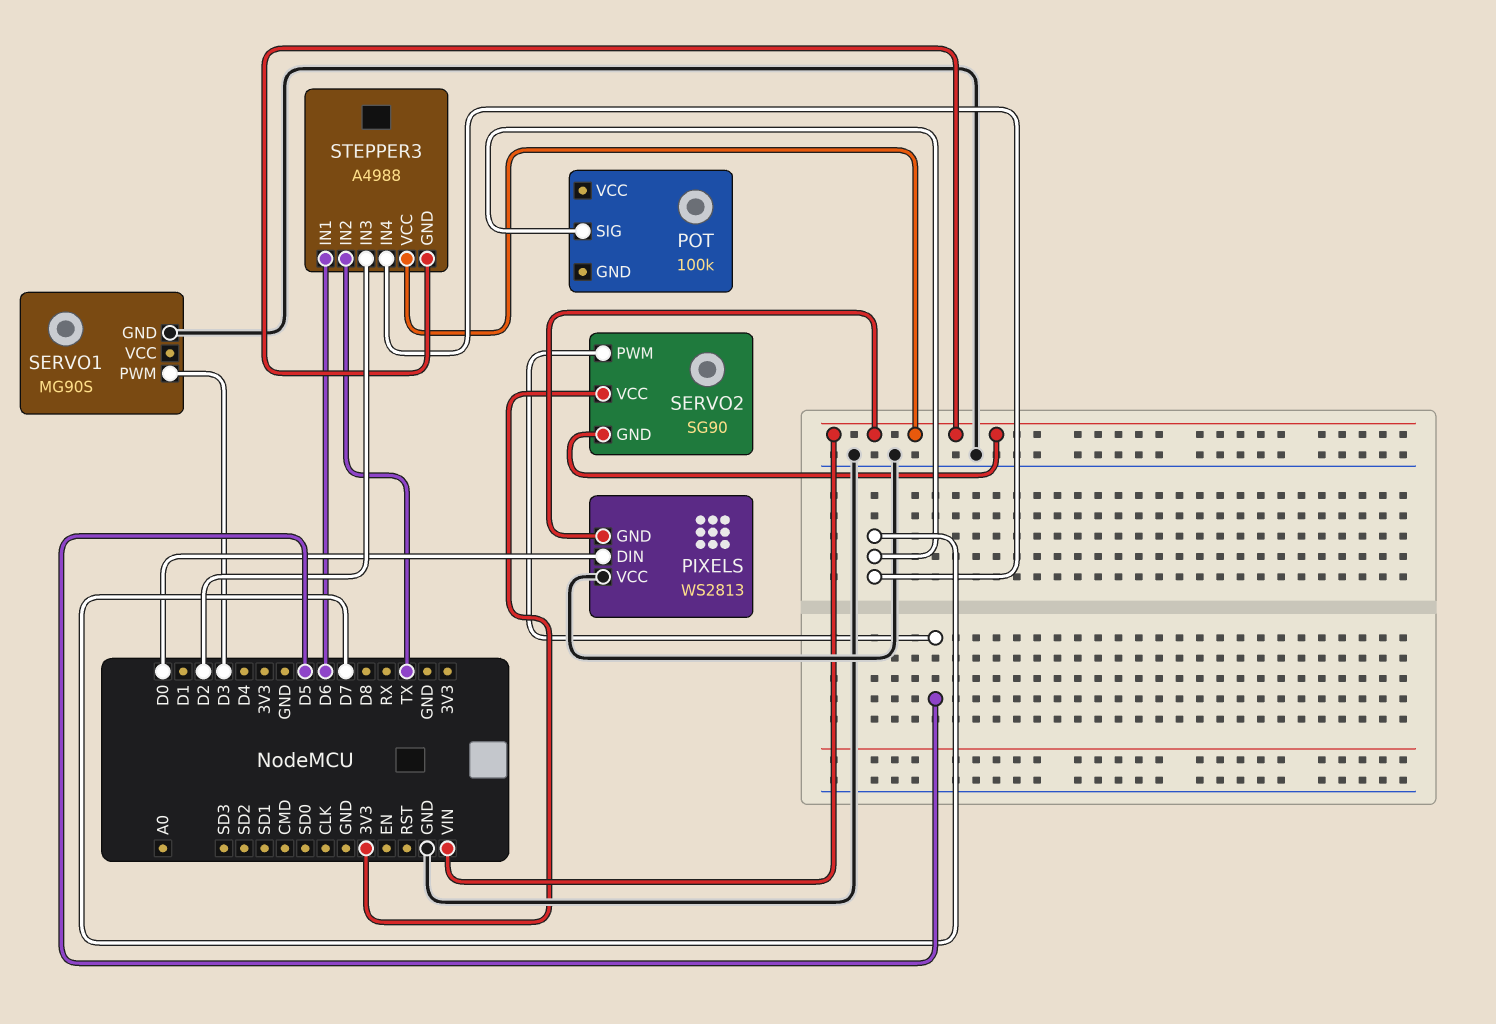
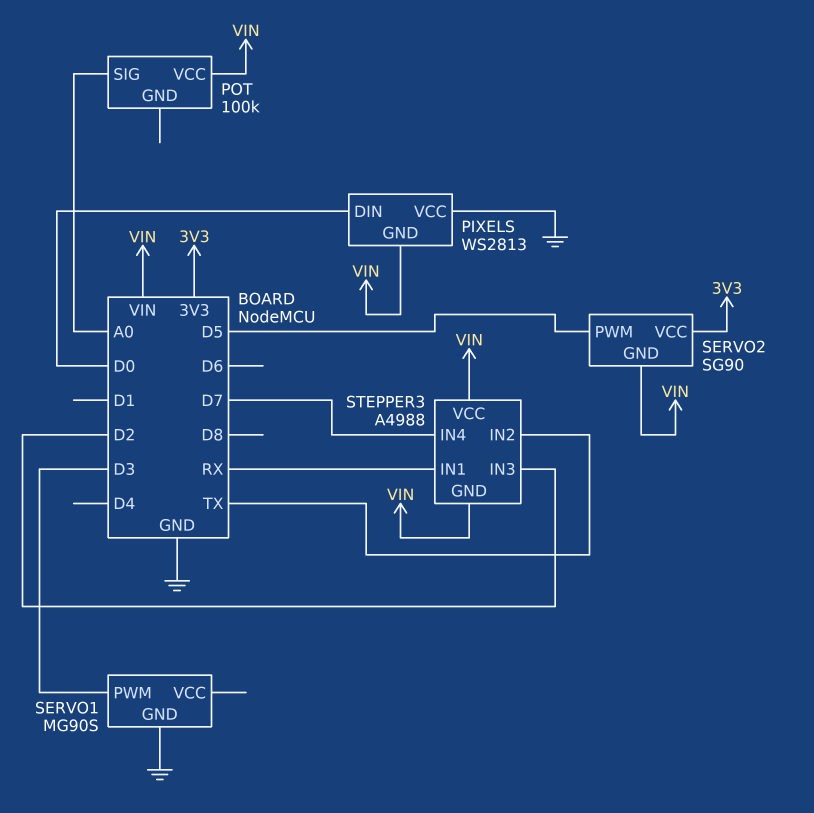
POT pin SIG: D7 -> A0
POT pin VCC: none -> VIN
STEPPER3 pin IN1: D6 -> RX

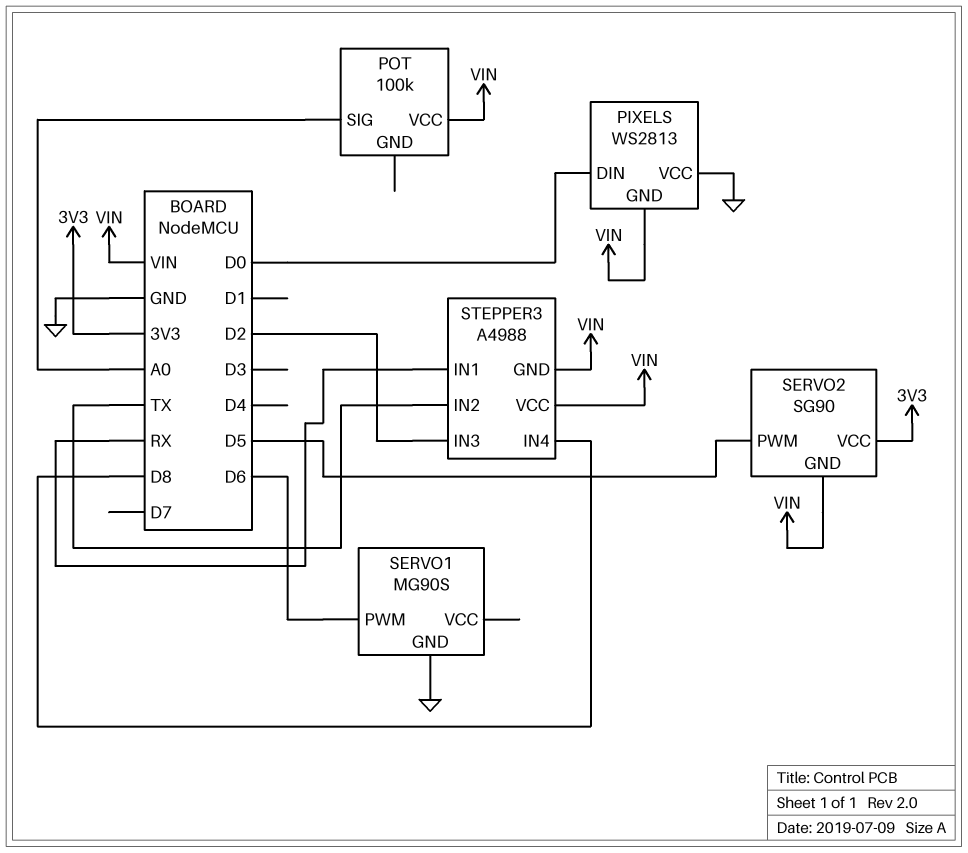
SERVO1 pin PWM: D3 -> D6
STEPPER3 pin IN4: D7 -> D8

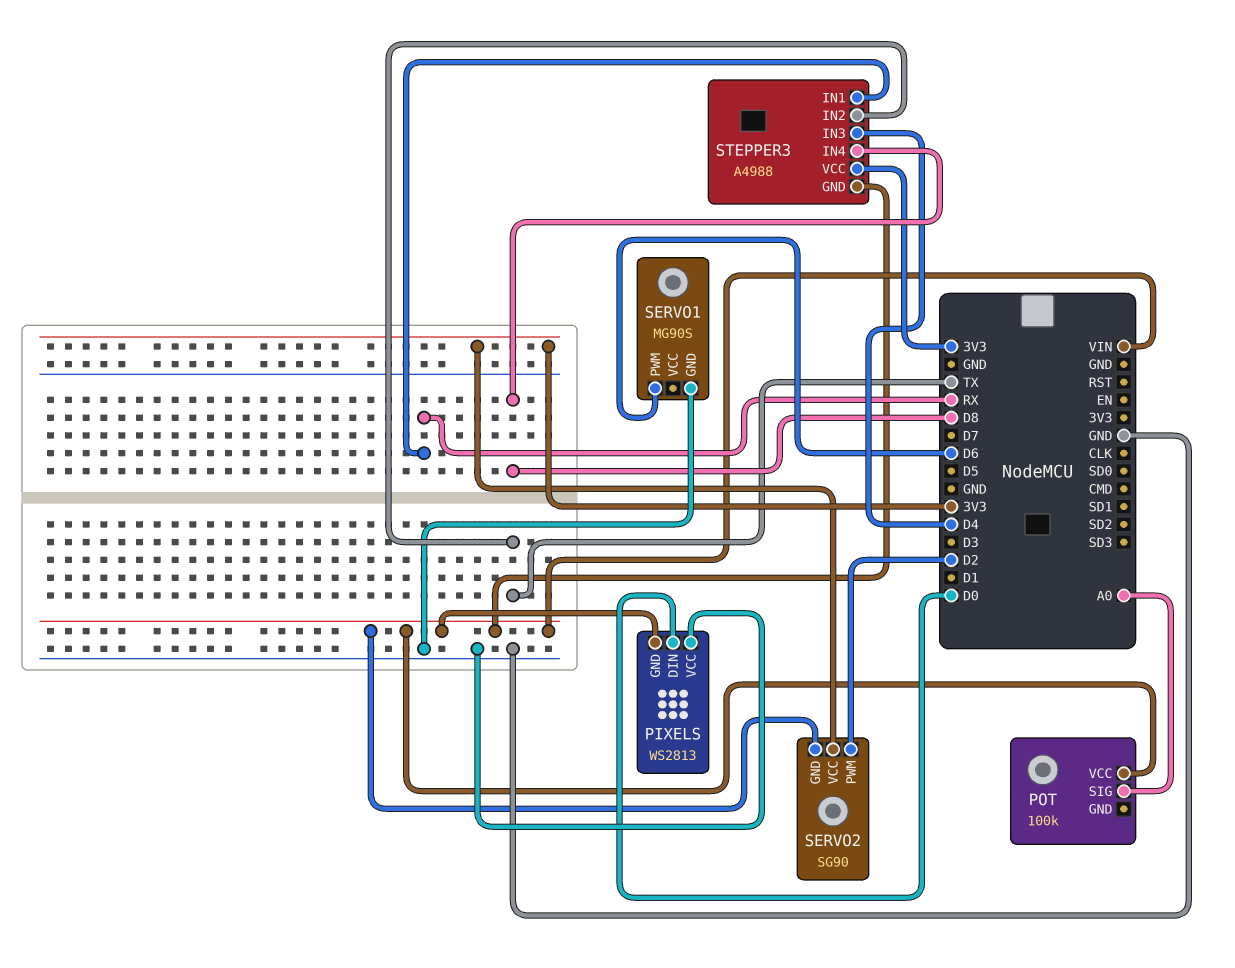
SERVO2 pin PWM: D5 -> D2
STEPPER3 pin IN3: D2 -> D4
STEPPER3 pin VCC: VIN -> 3V3

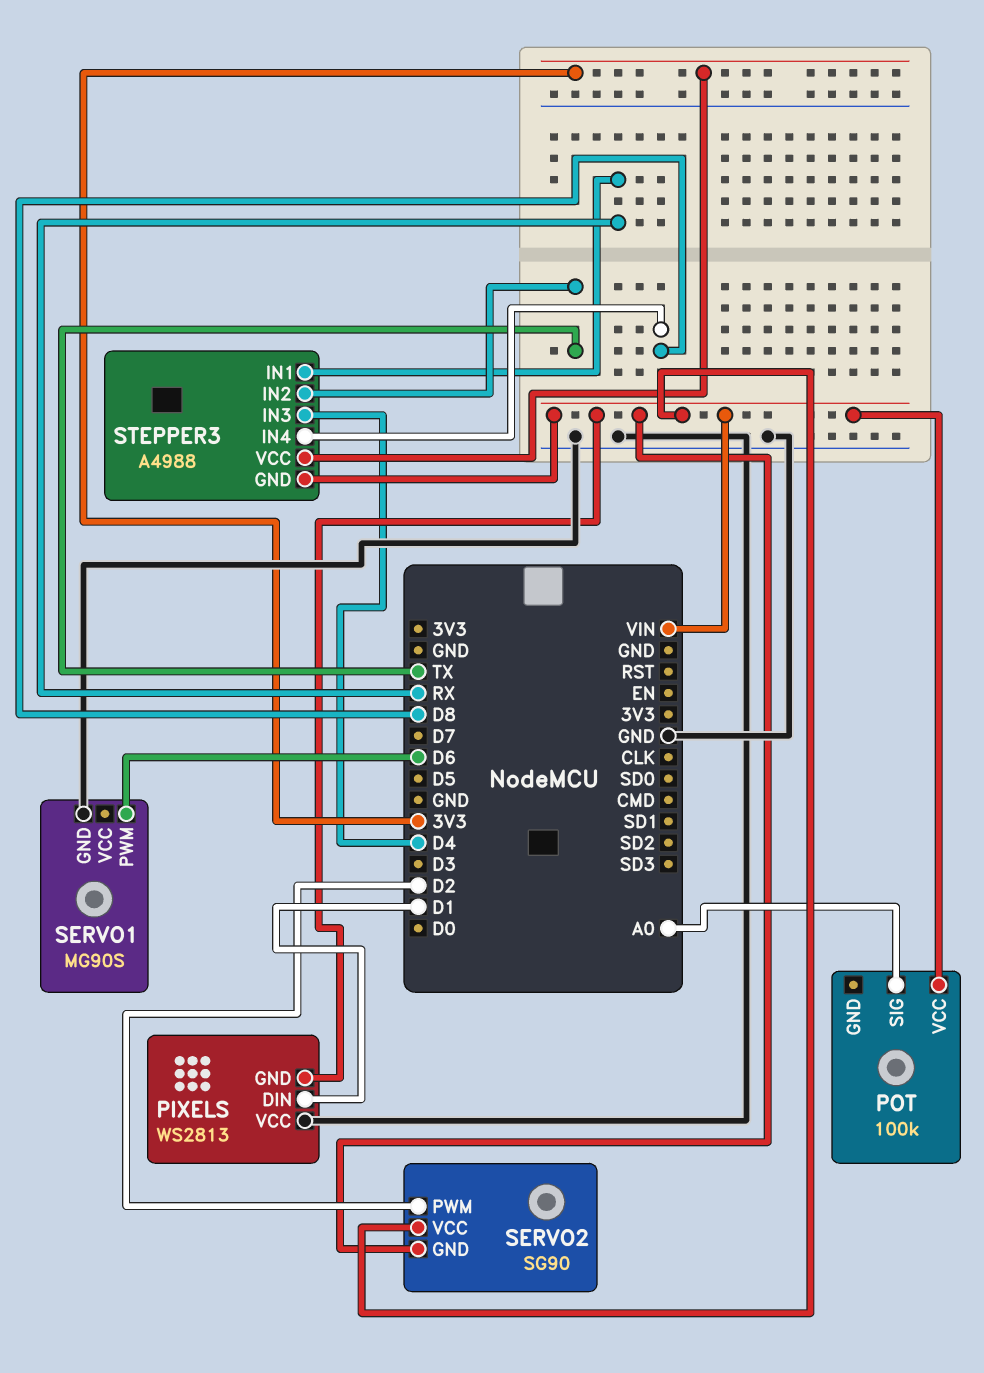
PIXELS pin DIN: D0 -> D1
SERVO2 pin VCC: 3V3 -> VIN

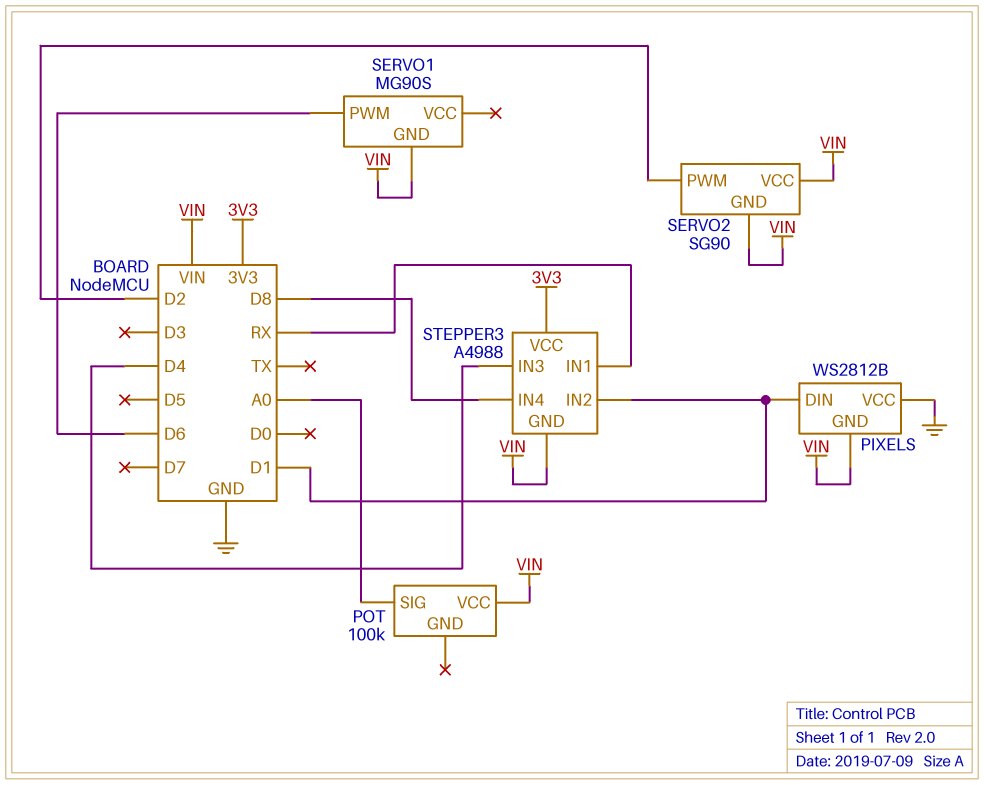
PIXELS: WS2813 -> WS2812B
SERVO1 pin GND: GND -> VIN
STEPPER3 pin IN2: TX -> D1

